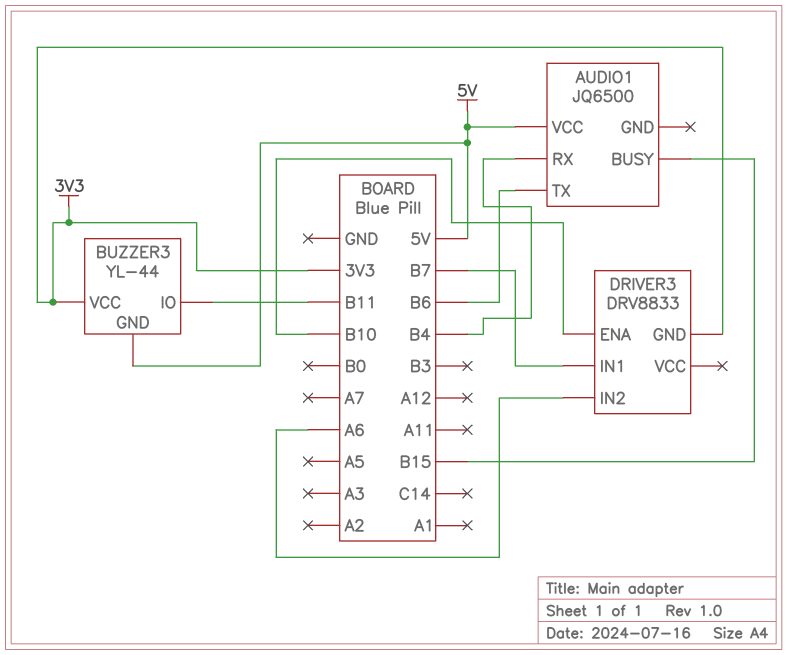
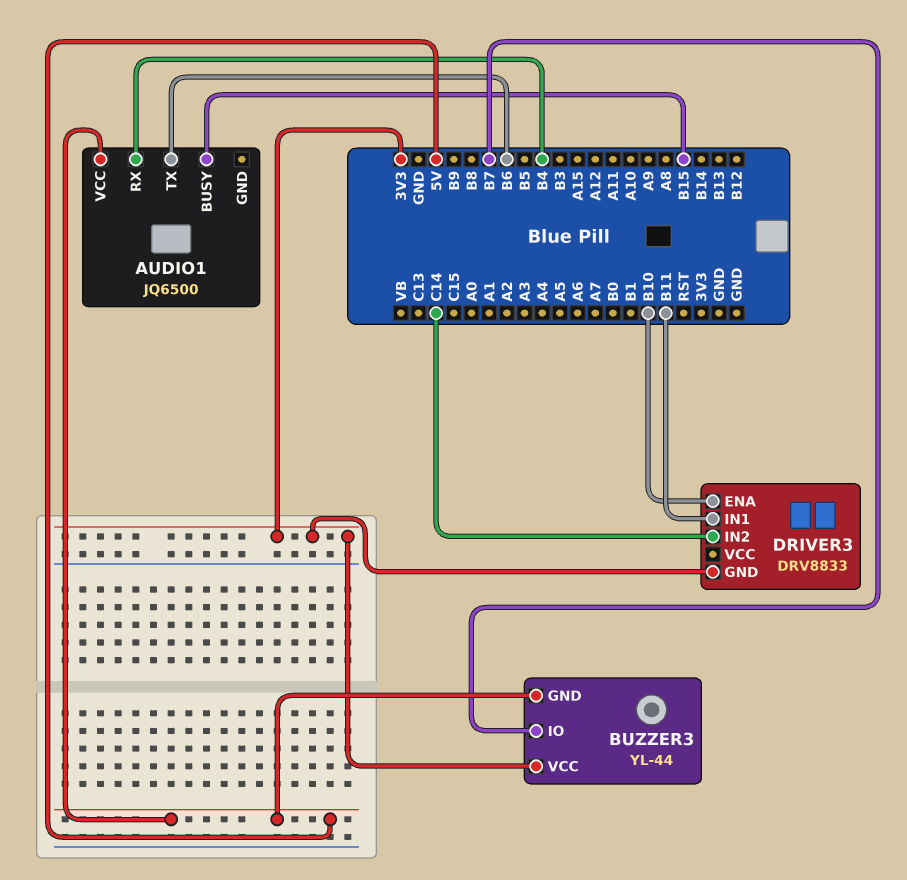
BUZZER3 pin IO: B11 -> B7
DRIVER3 pin IN1: B7 -> B11
DRIVER3 pin IN2: A6 -> C14

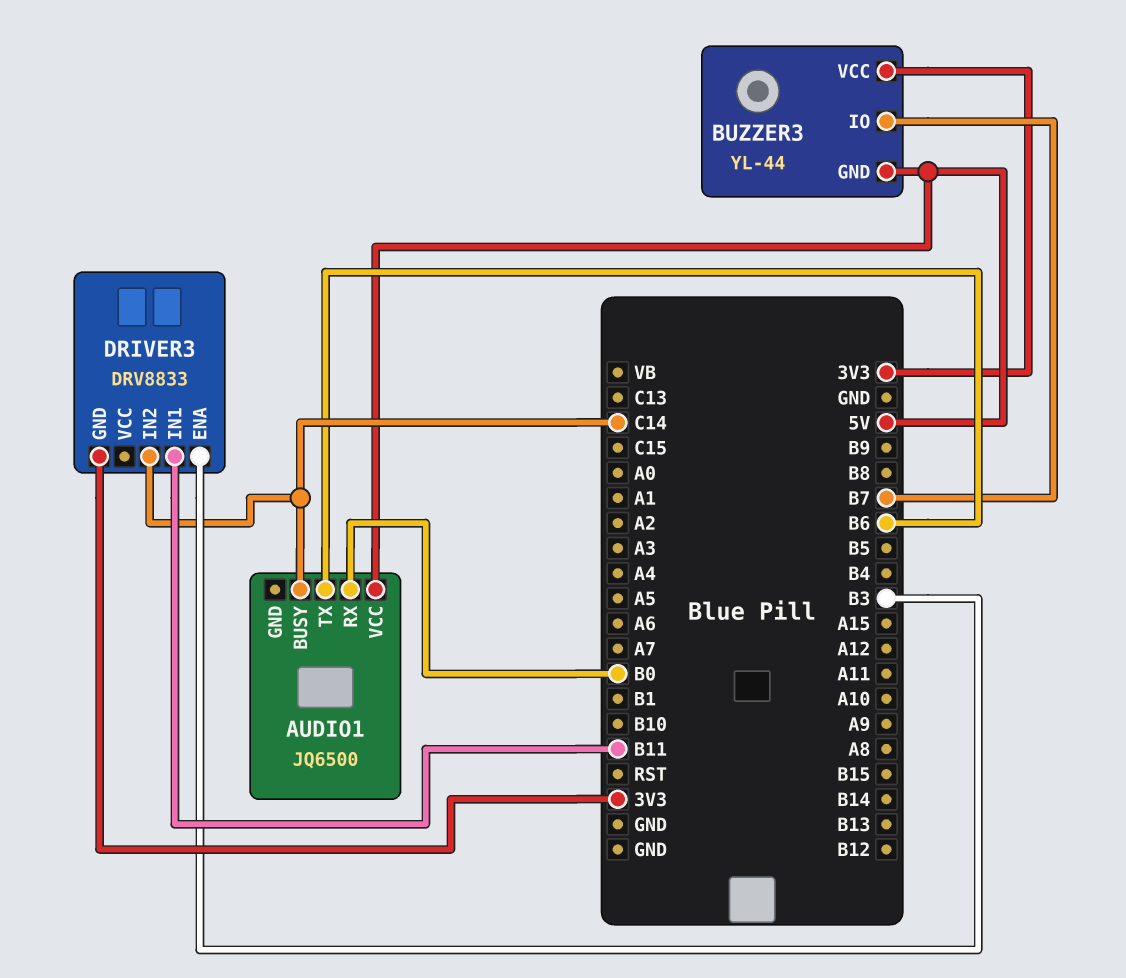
AUDIO1 pin BUSY: B15 -> C14
AUDIO1 pin RX: B4 -> B0
DRIVER3 pin ENA: B10 -> B3

